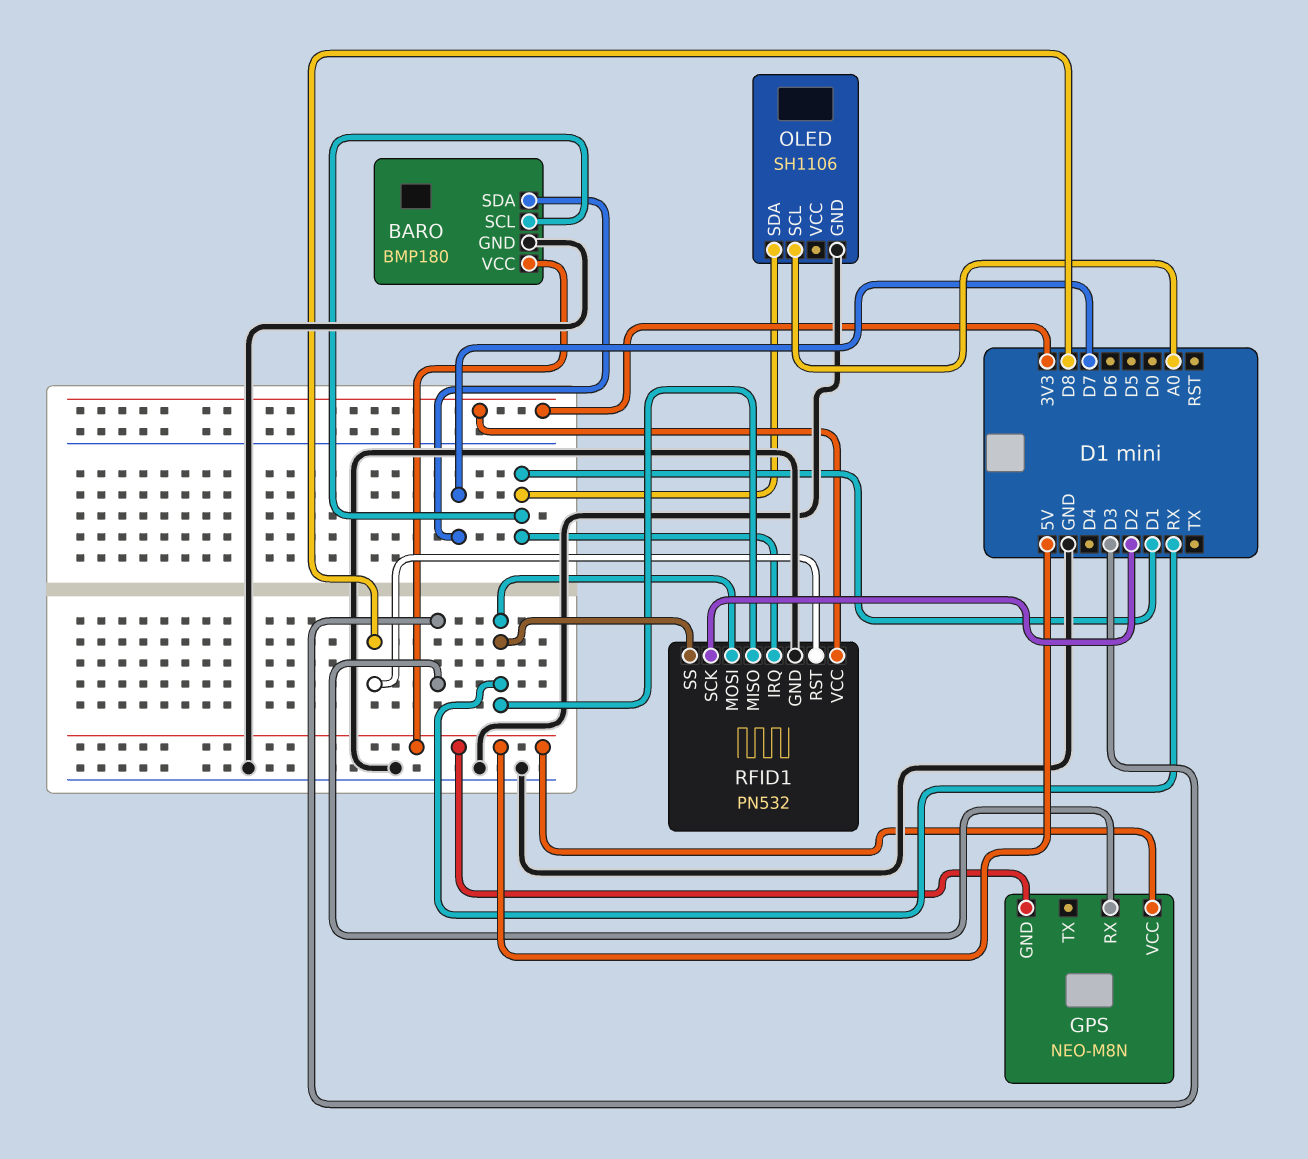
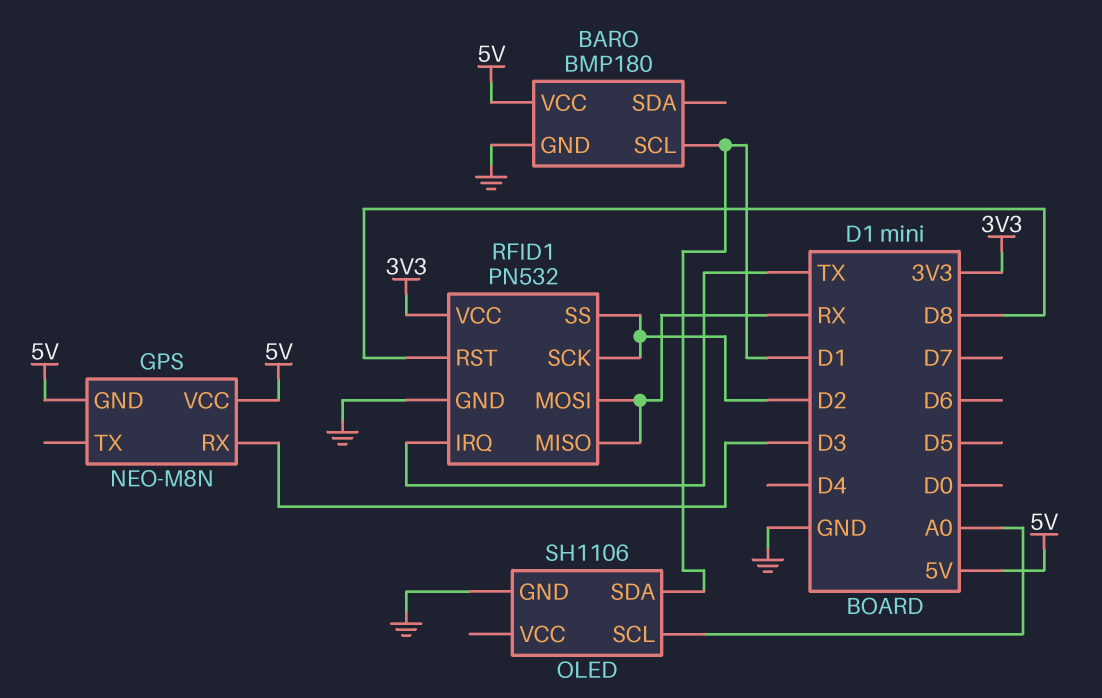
BARO pin SDA: D7 -> none
RFID1 pin IRQ: D1 -> TX
RFID1 pin SS: RX -> D2

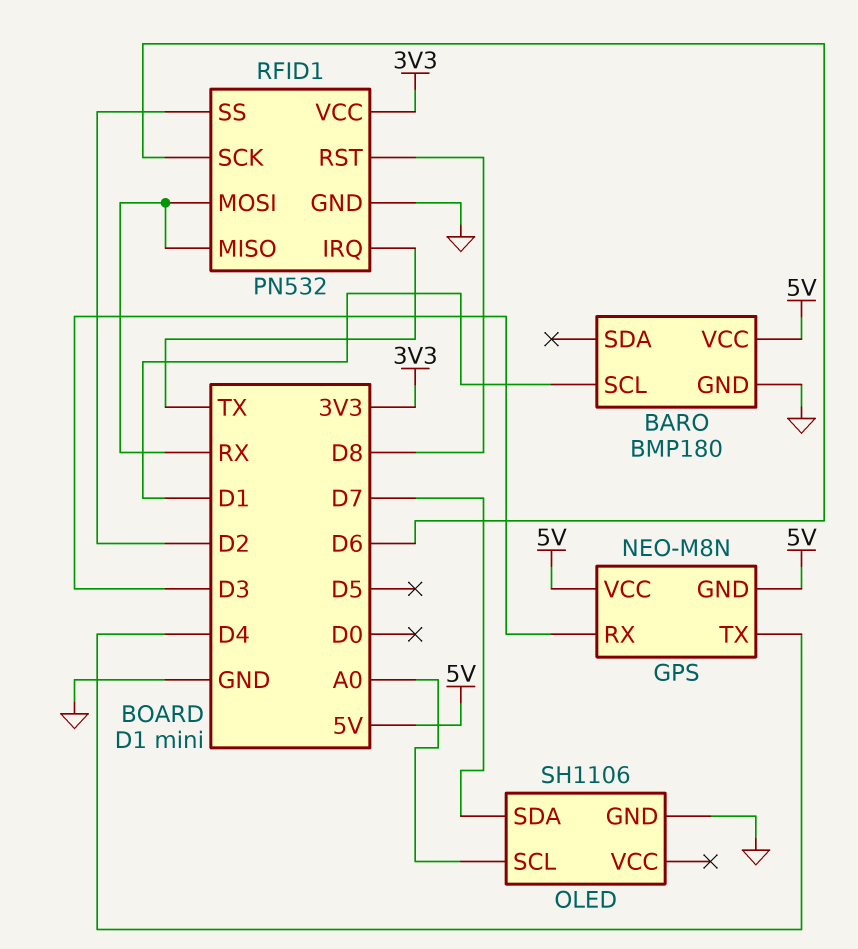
GPS pin TX: none -> D4
OLED pin SDA: D1 -> D7
RFID1 pin SCK: D2 -> D6

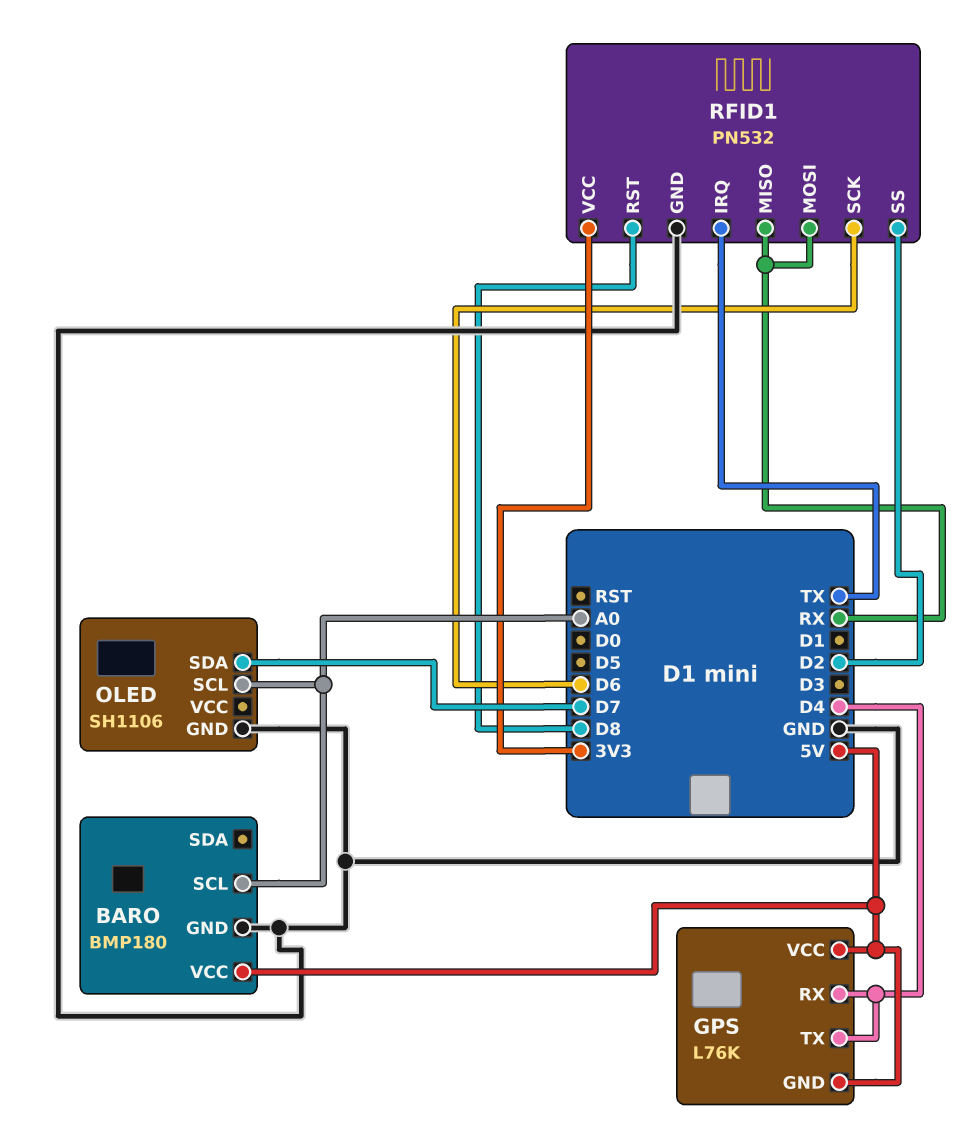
BARO pin SCL: D1 -> A0
GPS: NEO-M8N -> L76K
GPS pin RX: D3 -> D4

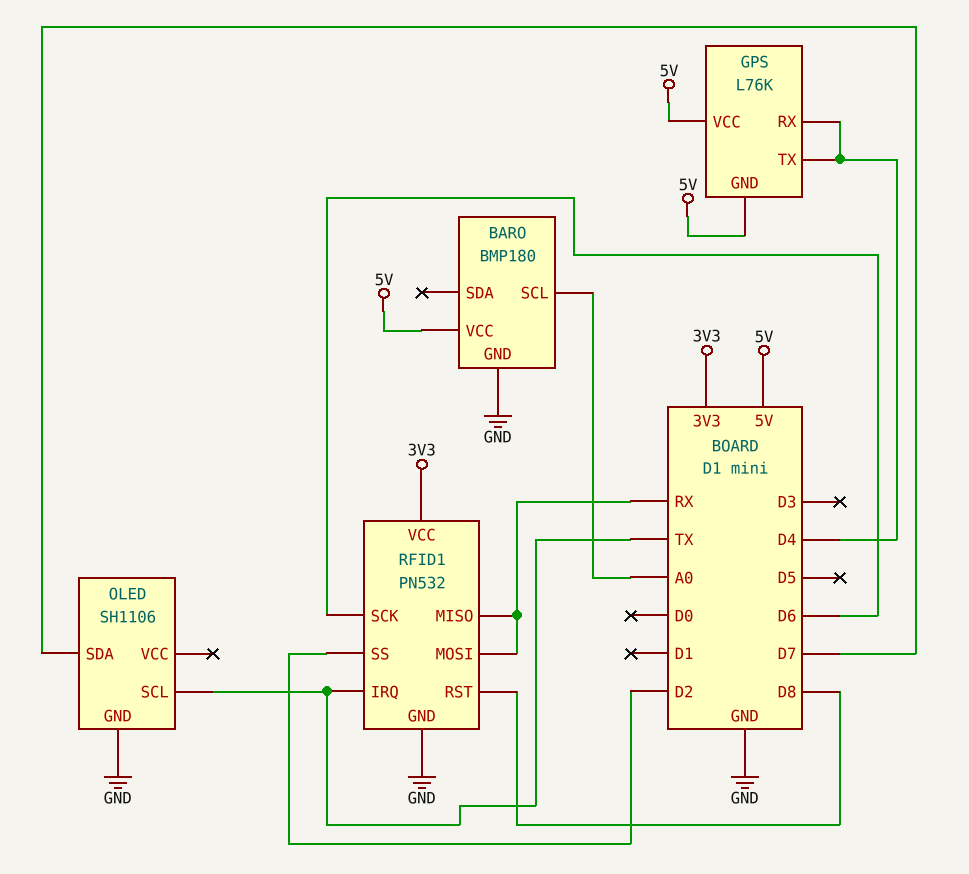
OLED pin SCL: A0 -> TX

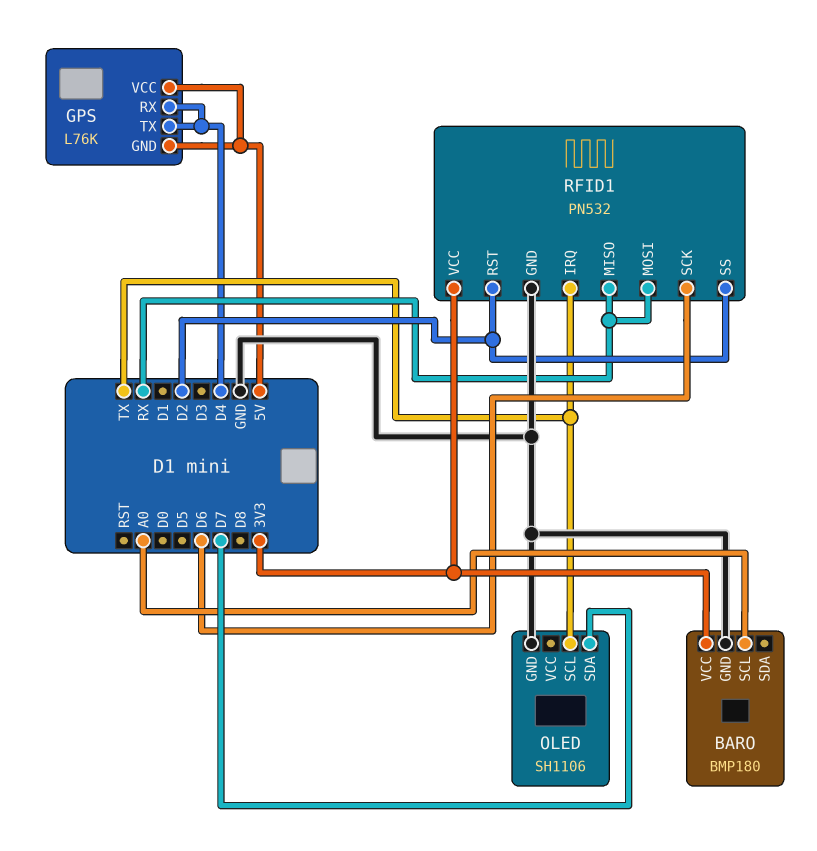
BARO pin VCC: 5V -> 3V3
RFID1 pin RST: D8 -> D2

